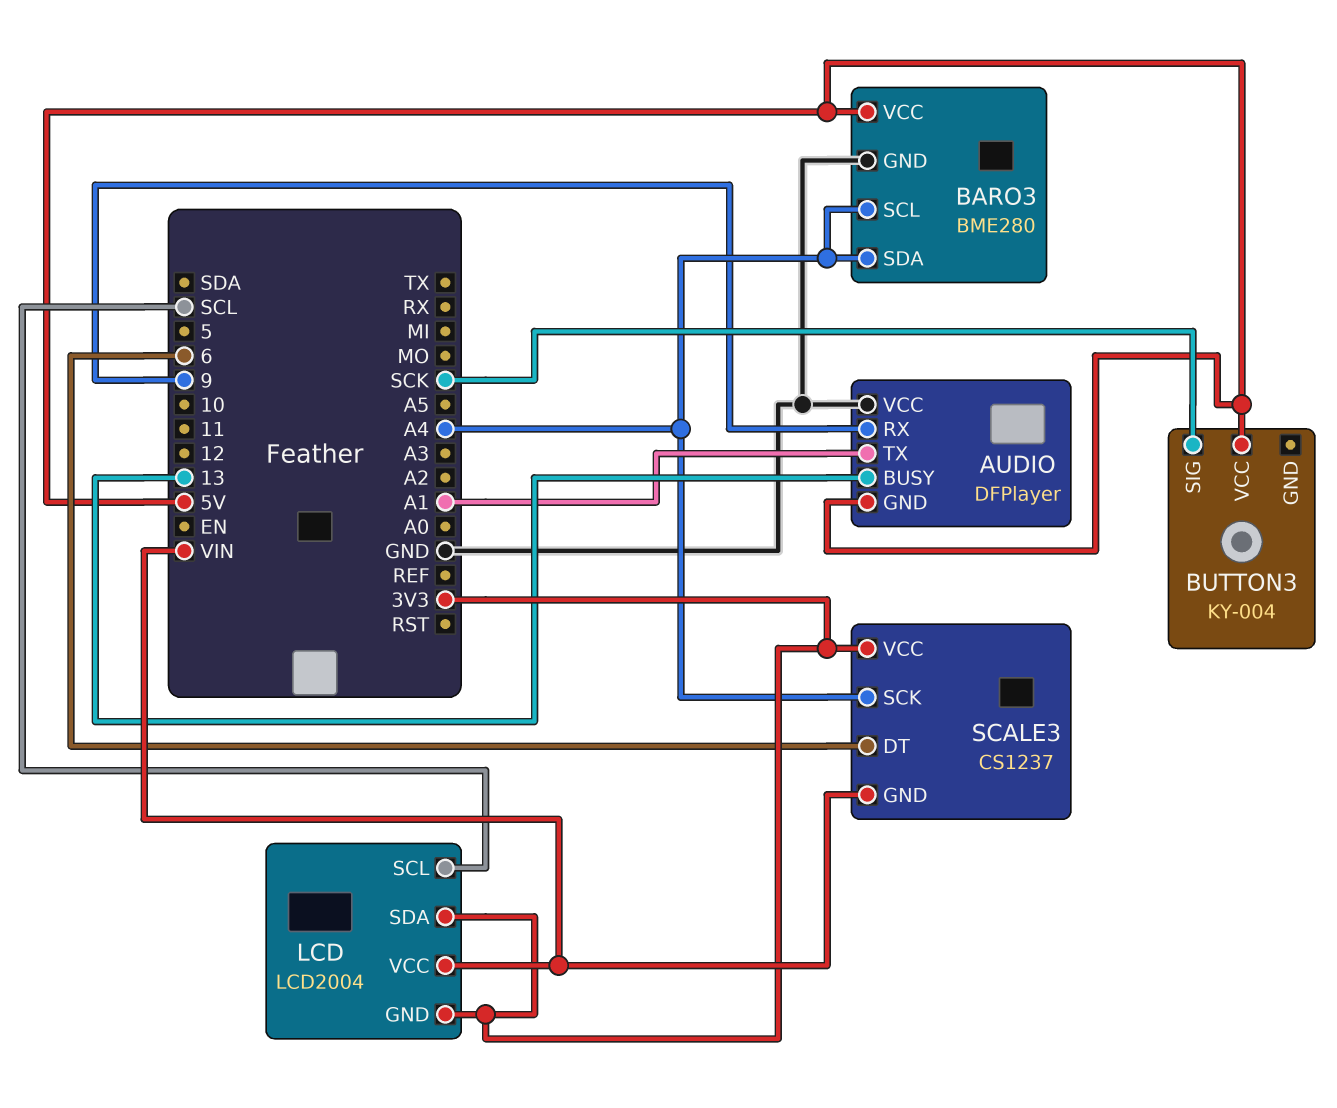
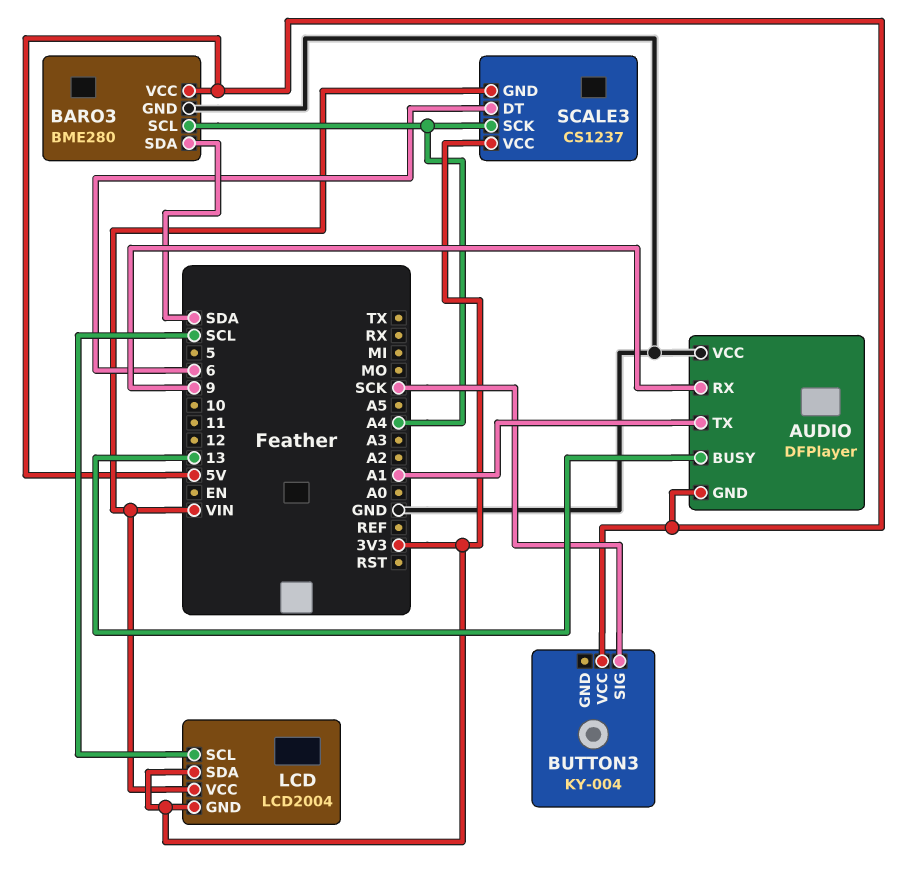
BARO3 pin SDA: A4 -> SDA

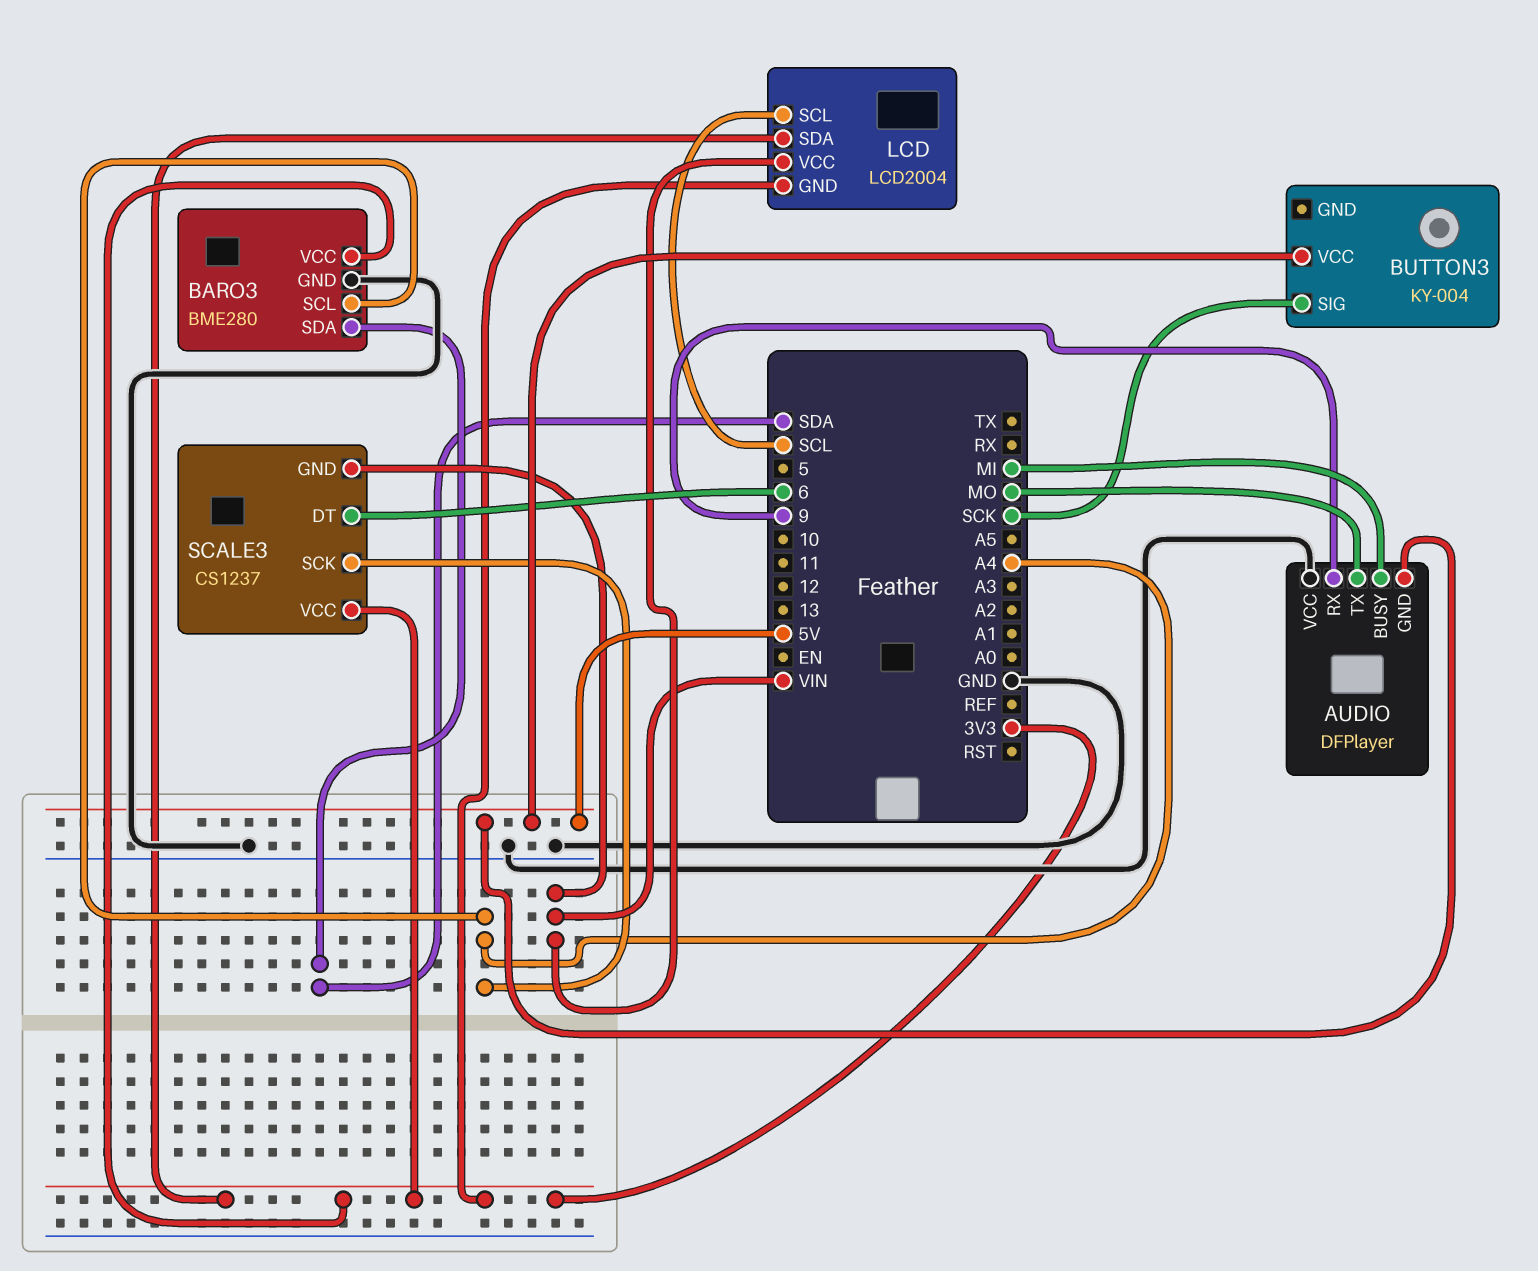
AUDIO pin BUSY: 13 -> MI
AUDIO pin TX: A1 -> MO
BARO3 pin VCC: 5V -> 3V3

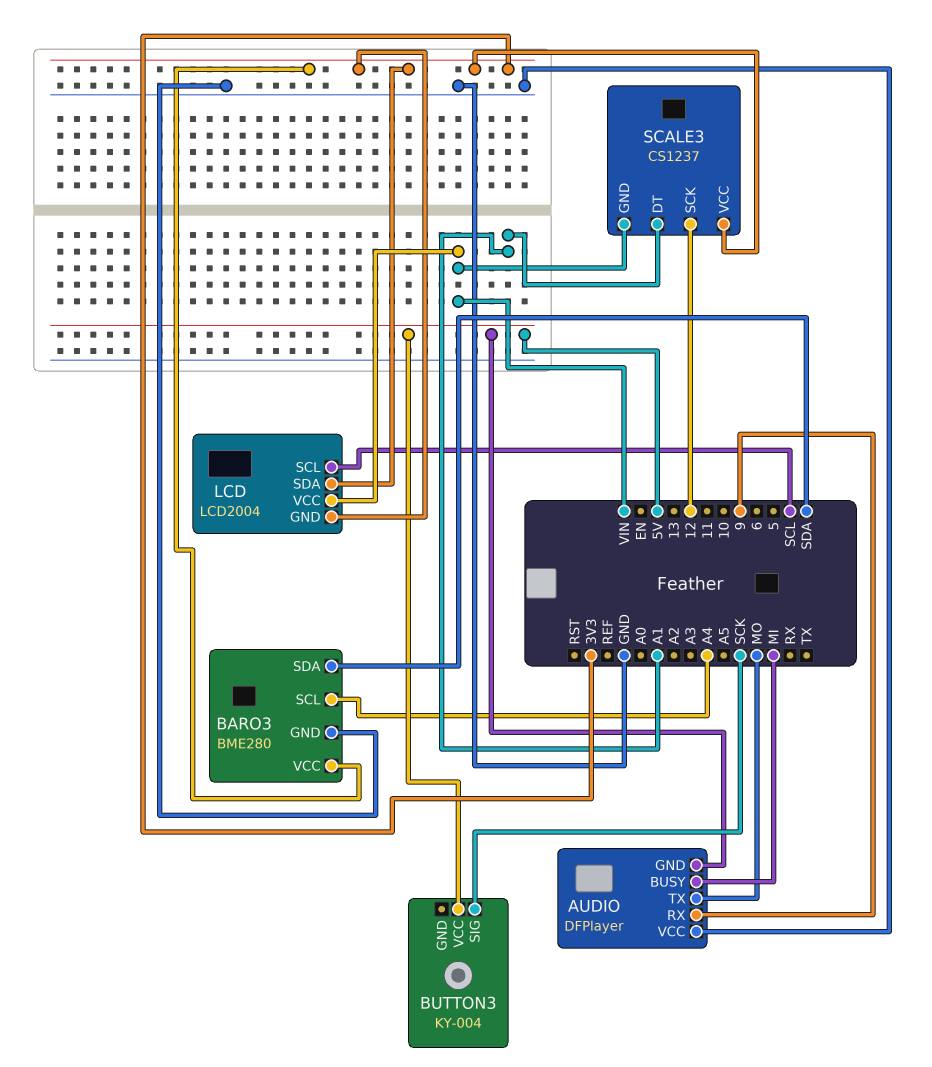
SCALE3 pin DT: 6 -> A1
SCALE3 pin SCK: A4 -> 12

